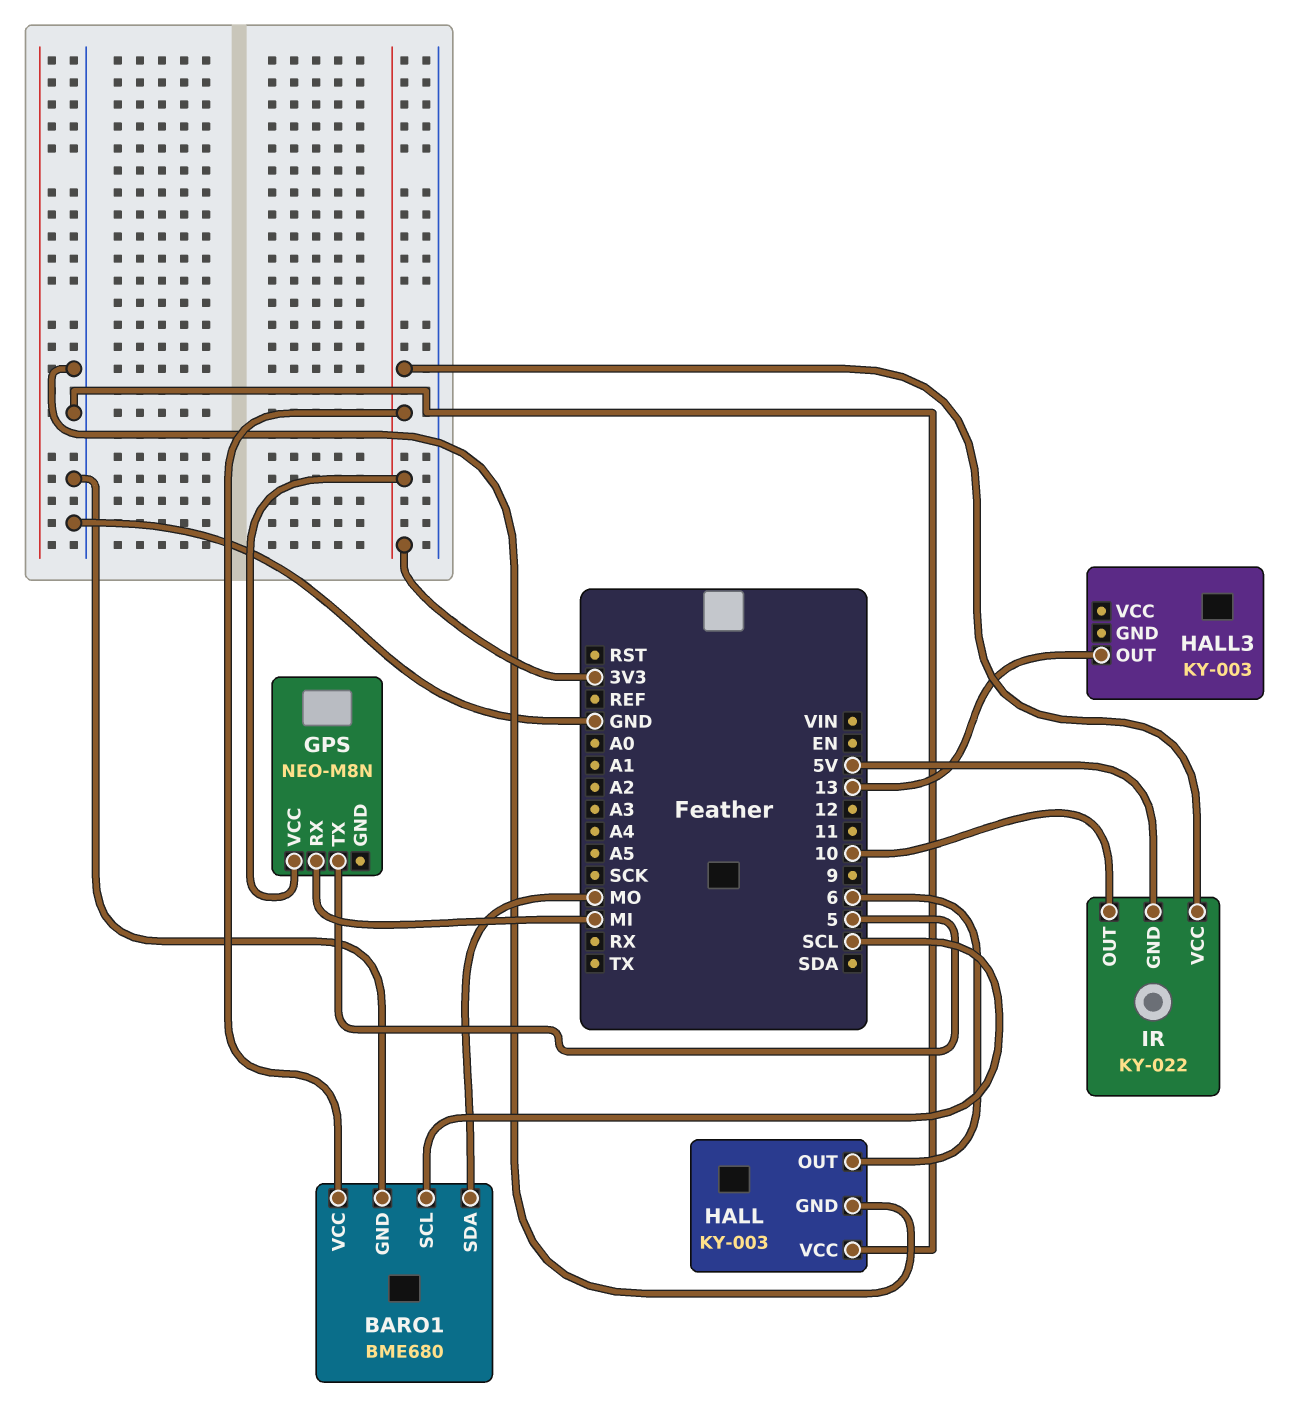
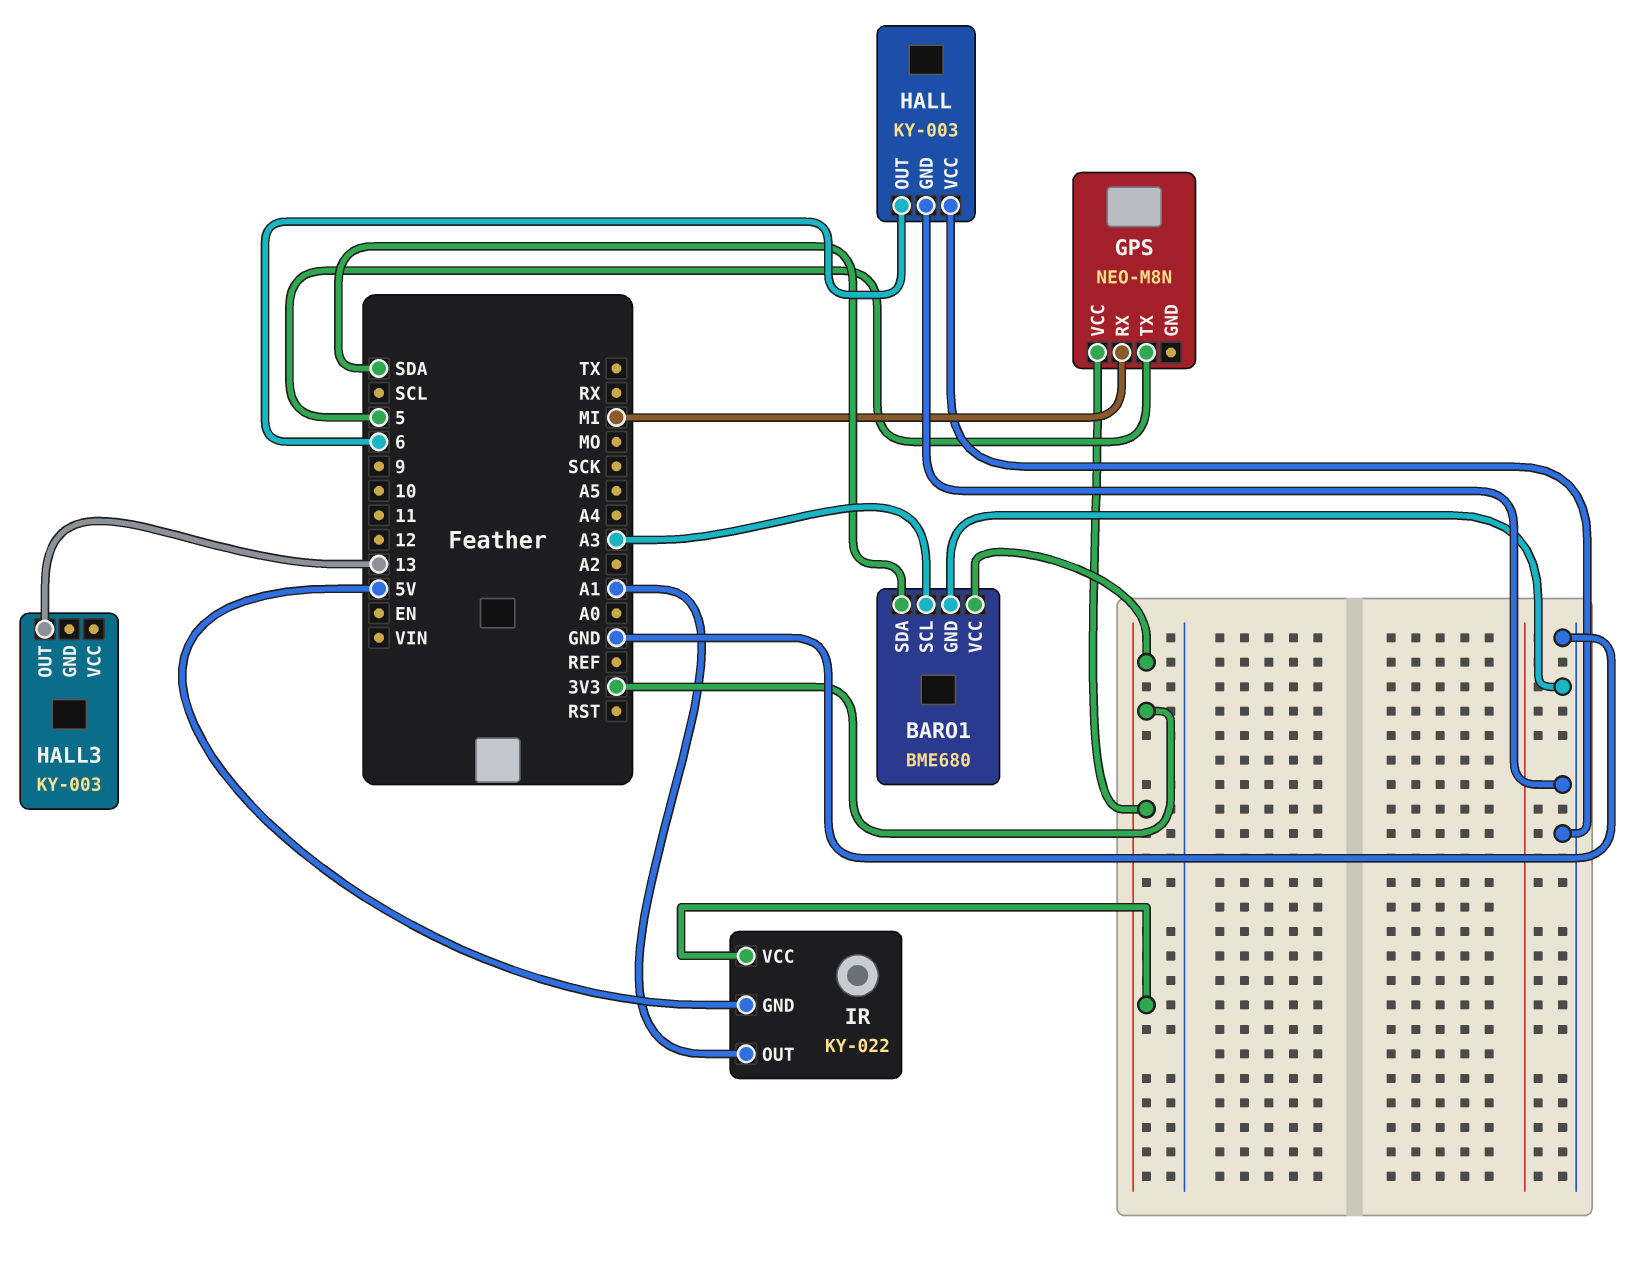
BARO1 pin SCL: SCL -> A3
BARO1 pin SDA: MO -> SDA
IR pin OUT: 10 -> A1

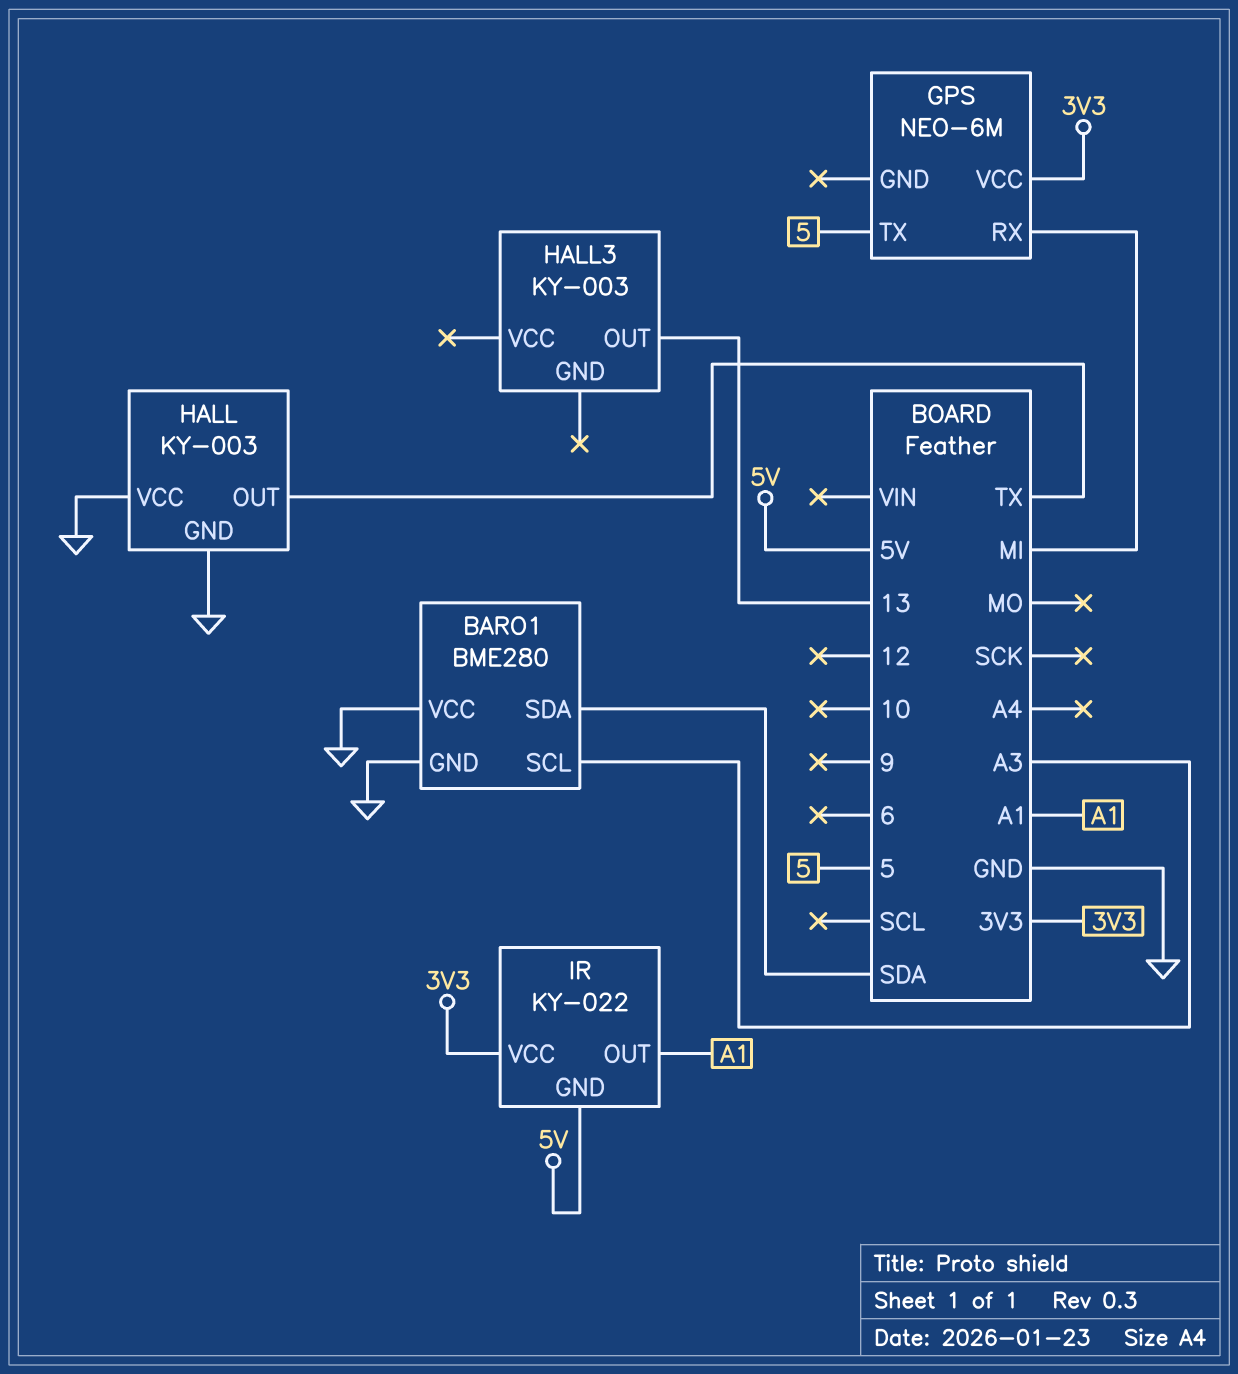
BARO1: BME680 -> BME280
BARO1 pin VCC: 3V3 -> GND
GPS: NEO-M8N -> NEO-6M
HALL pin OUT: 6 -> TX

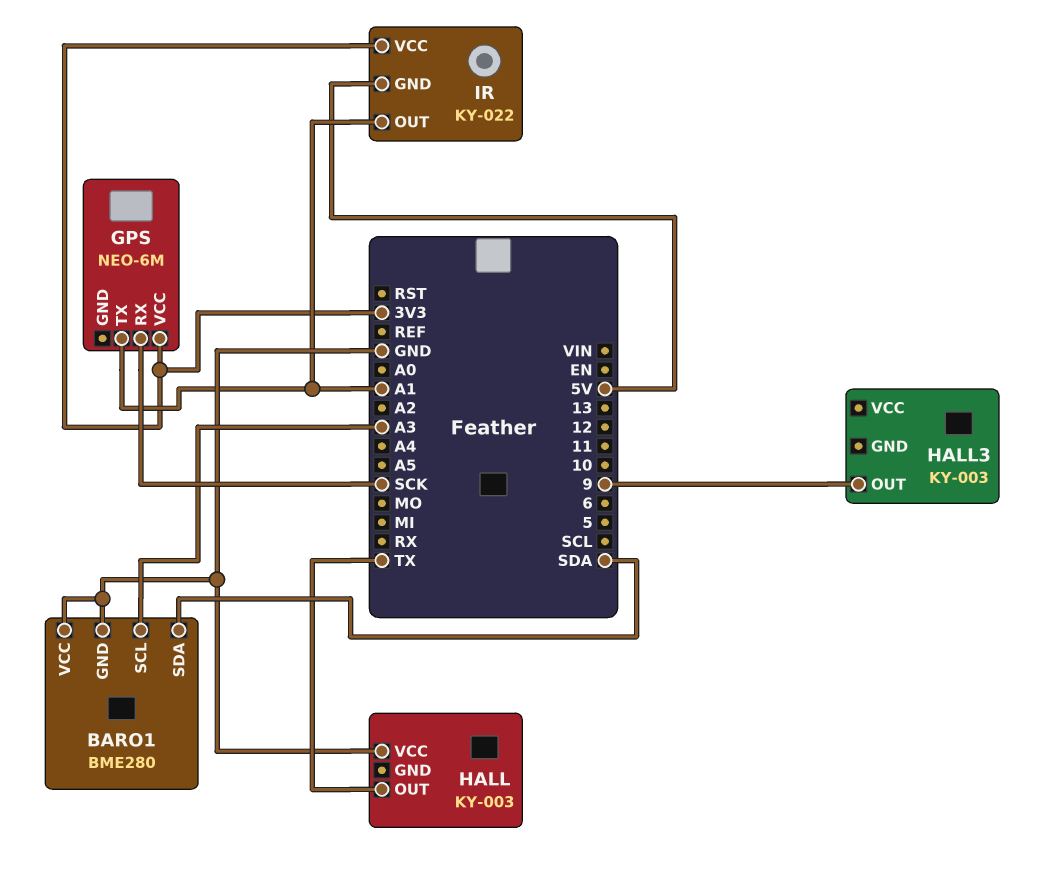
GPS pin RX: MI -> SCK
GPS pin TX: 5 -> A1
HALL pin GND: GND -> none
HALL3 pin OUT: 13 -> 9

